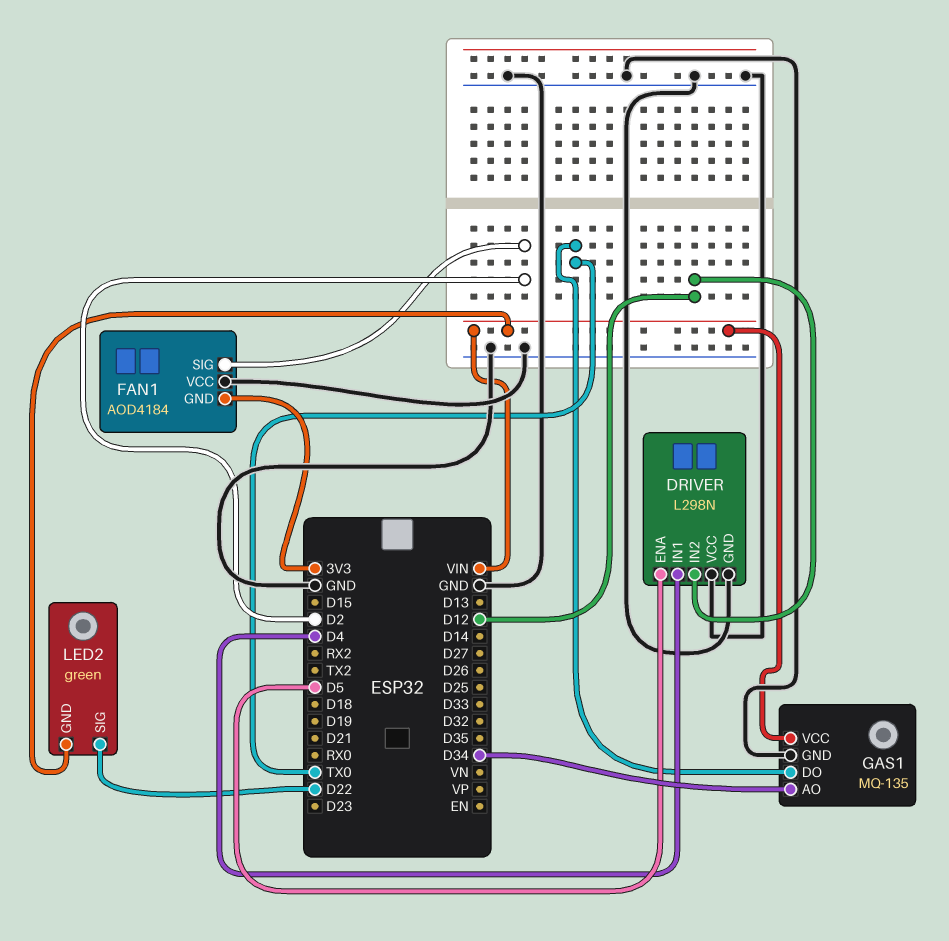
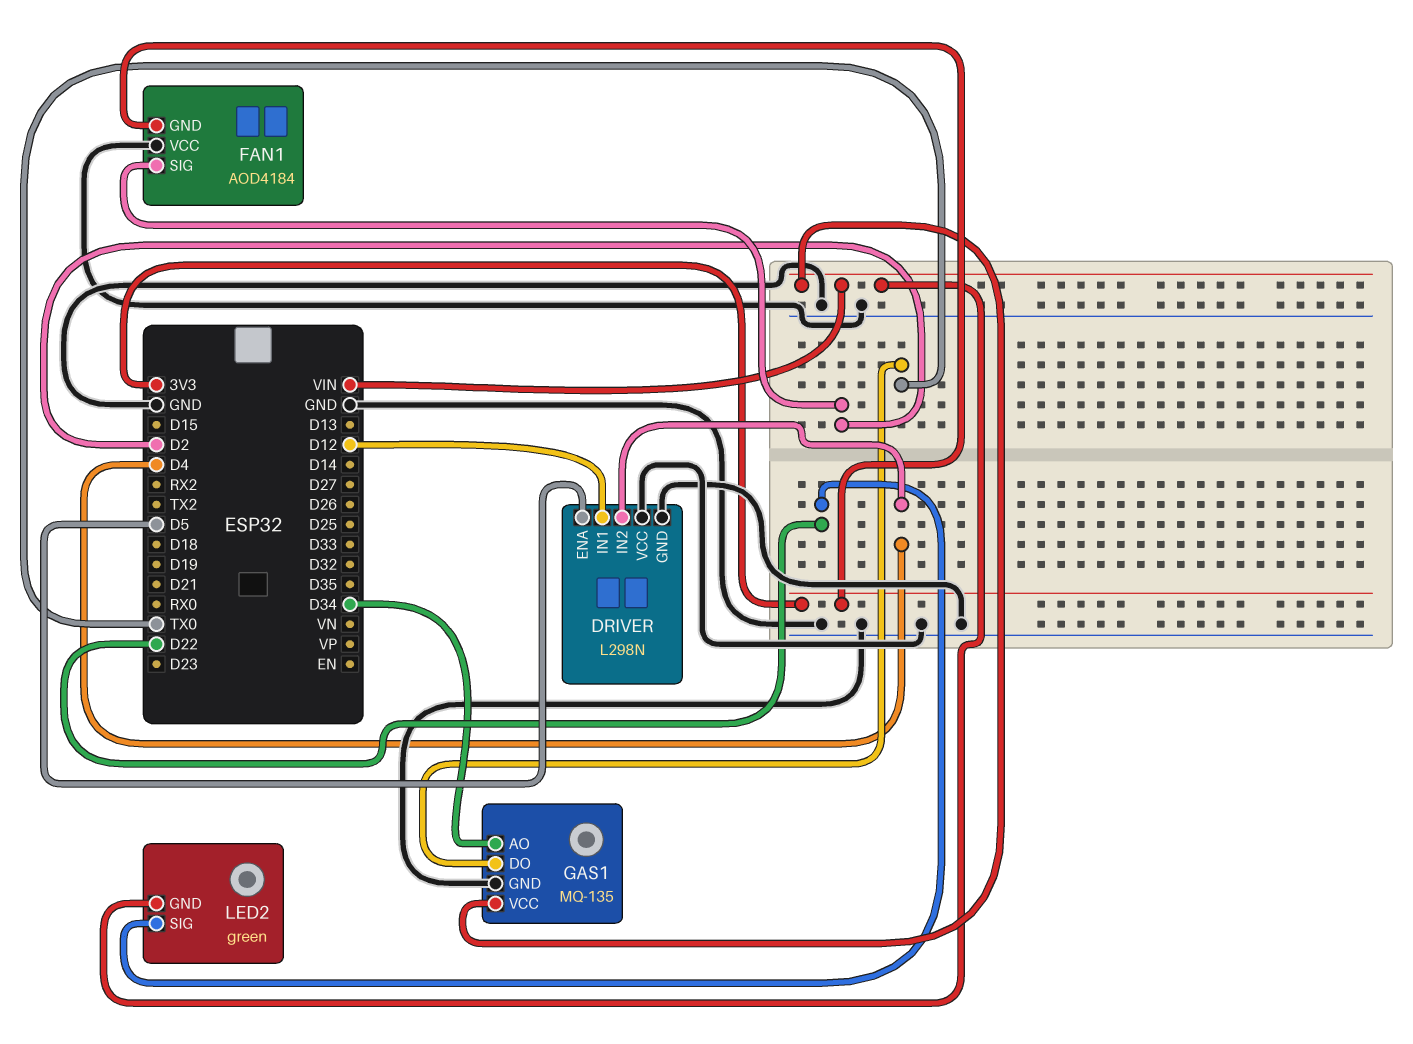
DRIVER pin IN1: D4 -> D12
DRIVER pin IN2: D12 -> D4

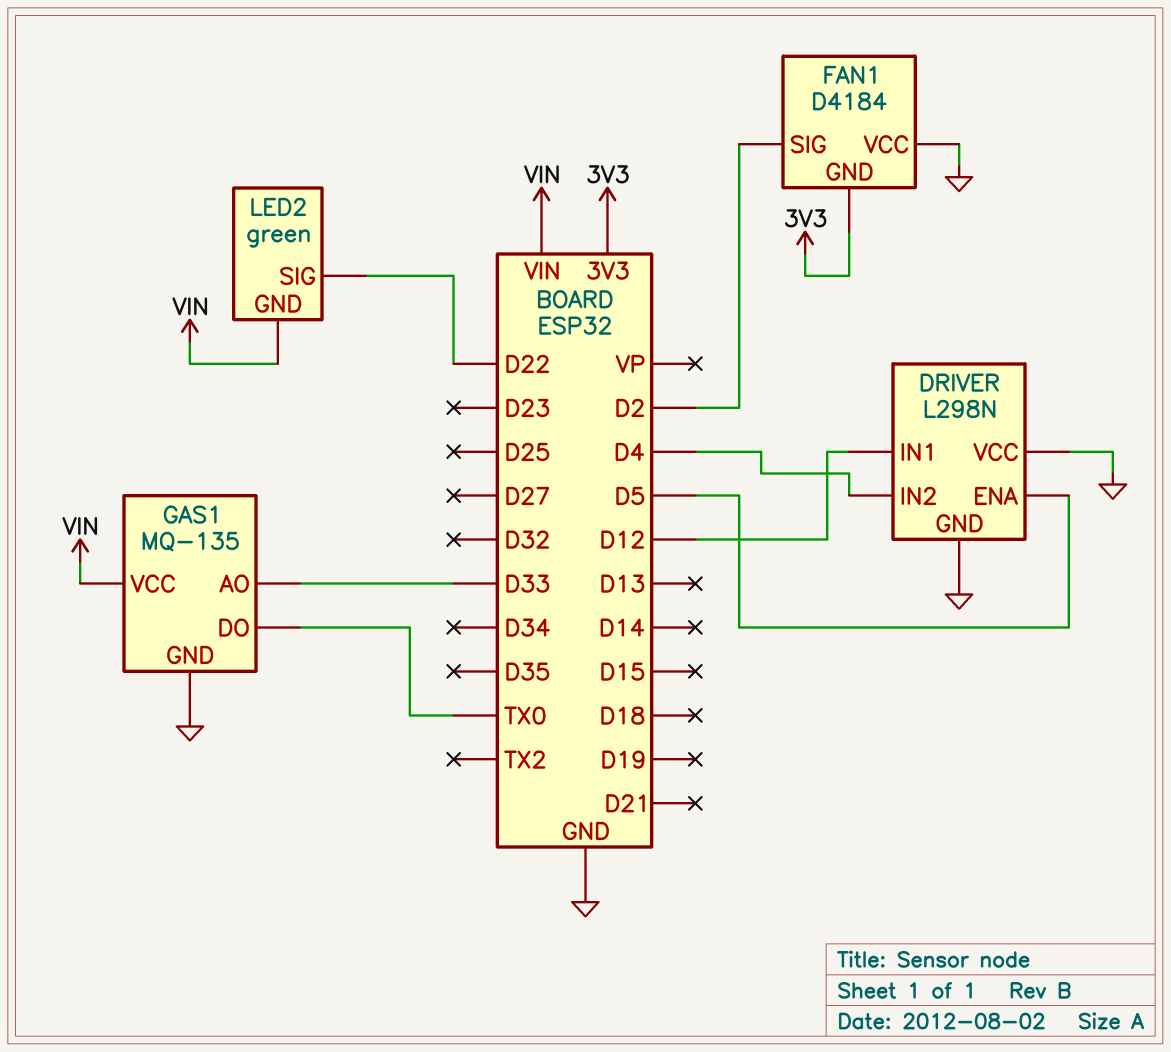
FAN1: AOD4184 -> D4184
GAS1 pin AO: D34 -> D33

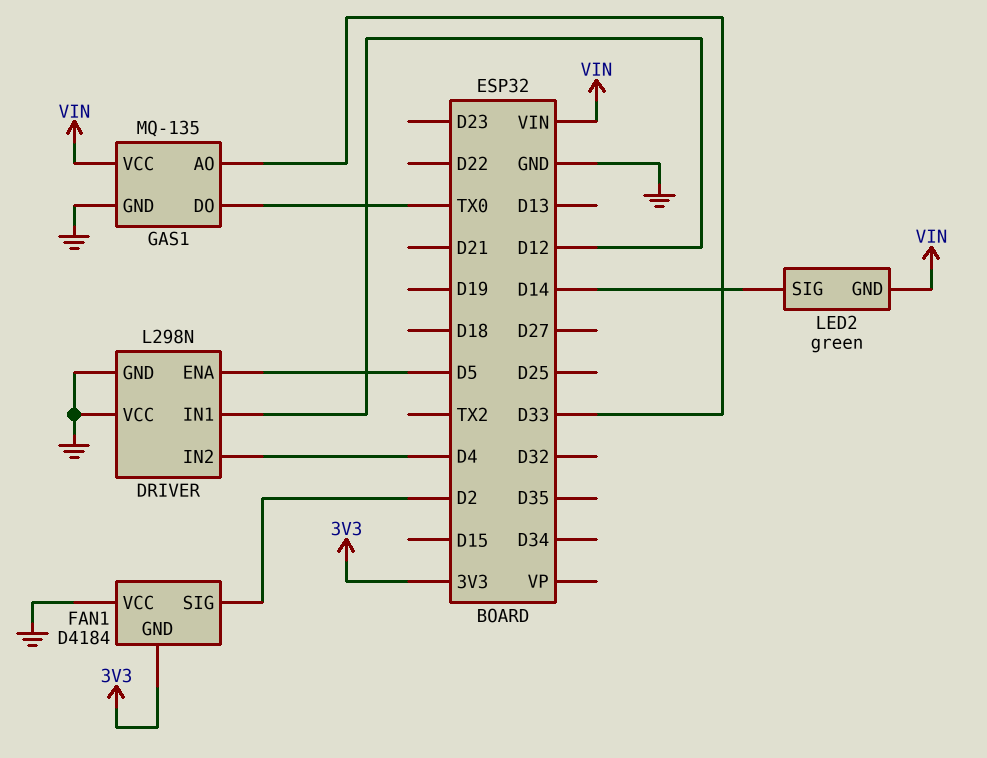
LED2 pin SIG: D22 -> D14

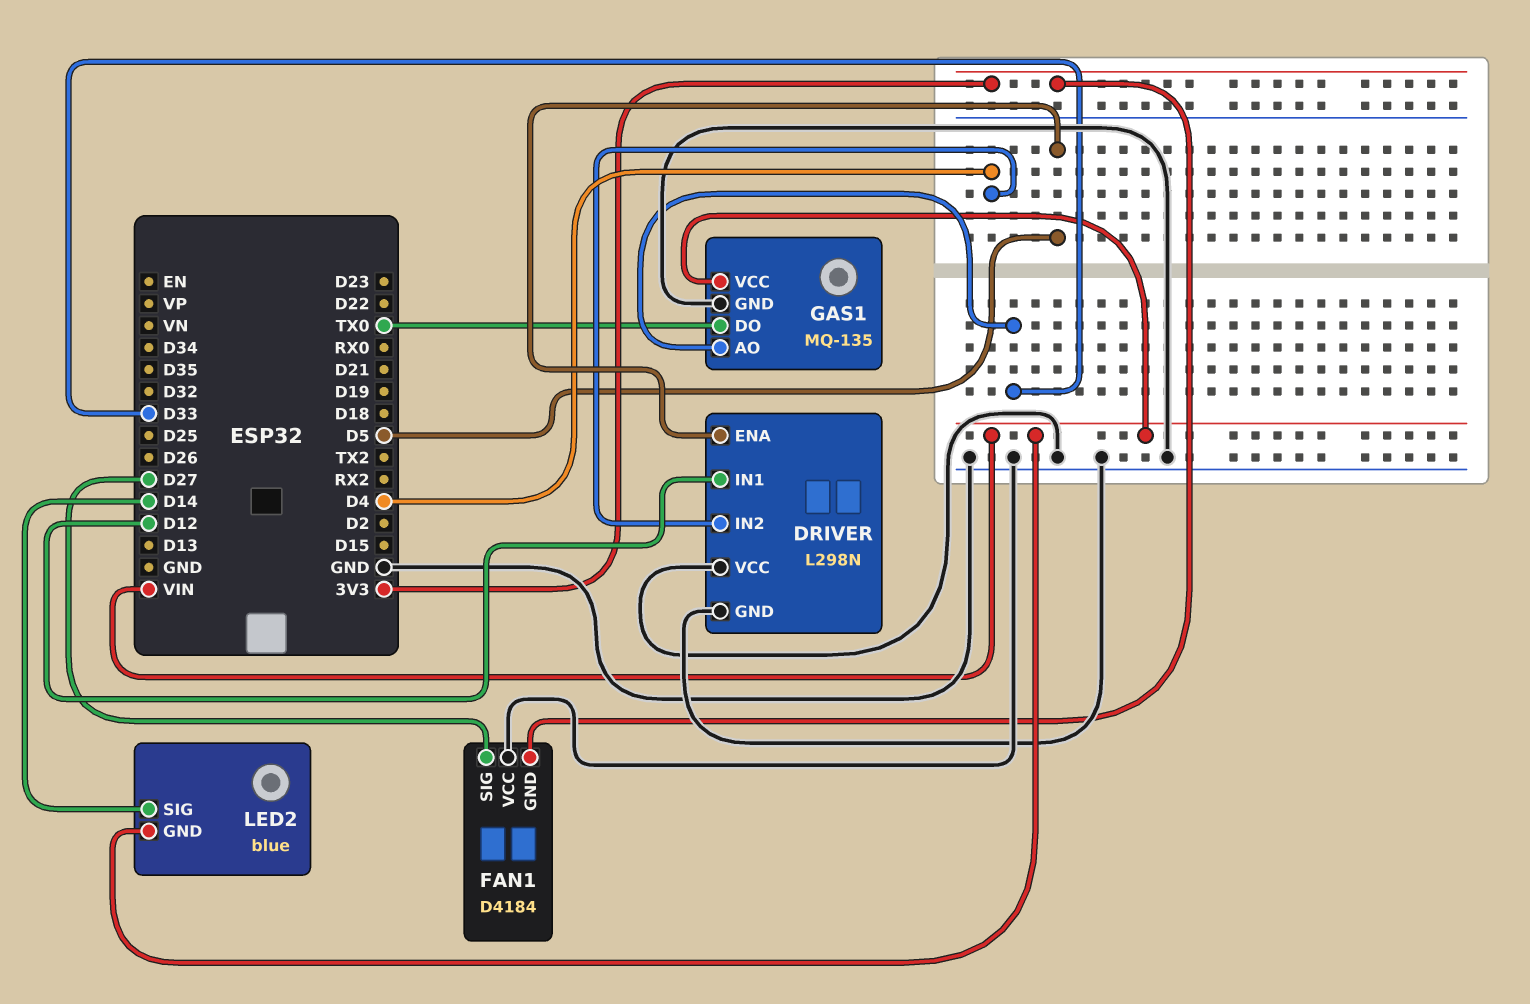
FAN1 pin SIG: D2 -> D27
LED2: green -> blue

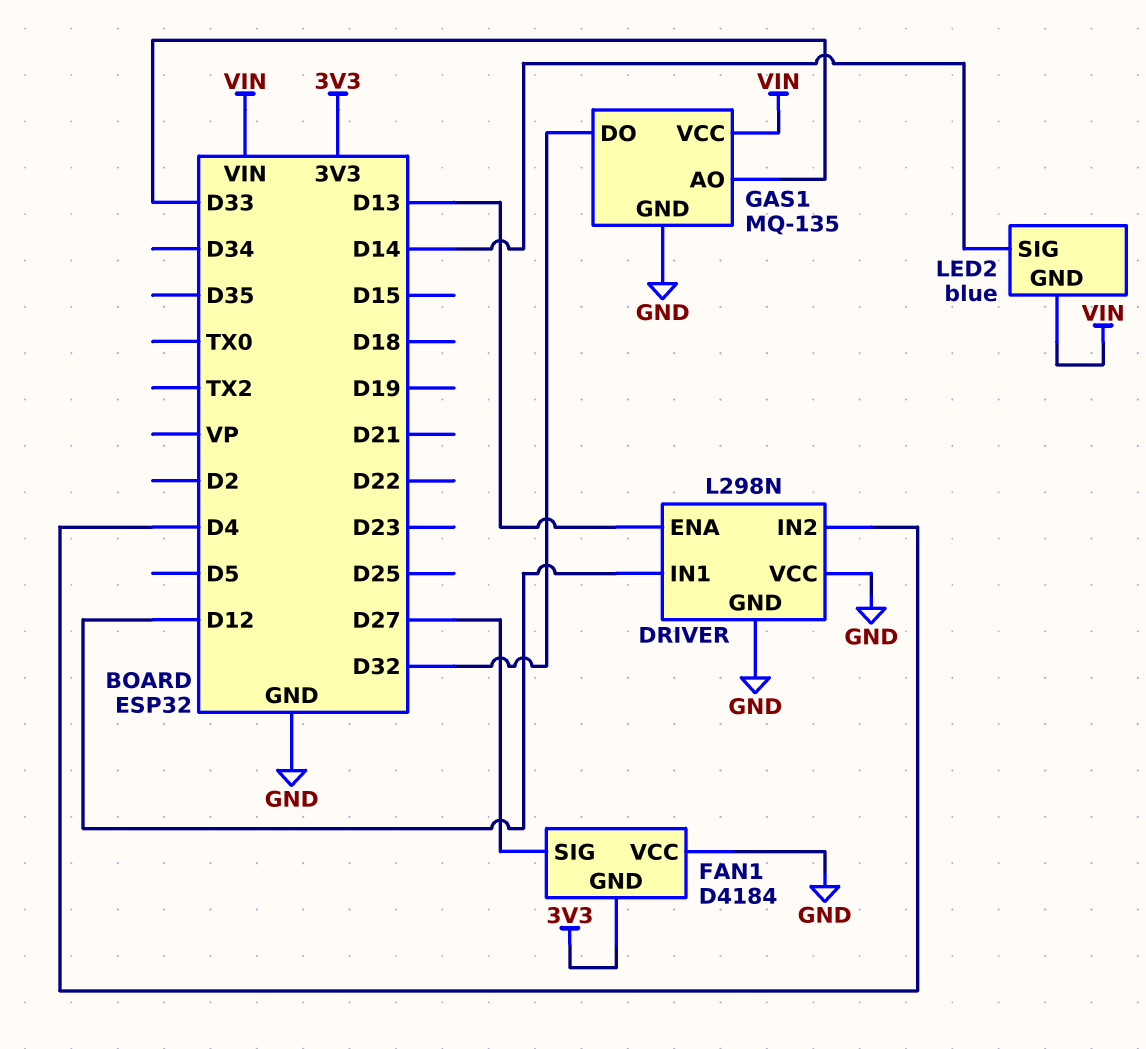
DRIVER pin ENA: D5 -> D13
GAS1 pin DO: TX0 -> D32

